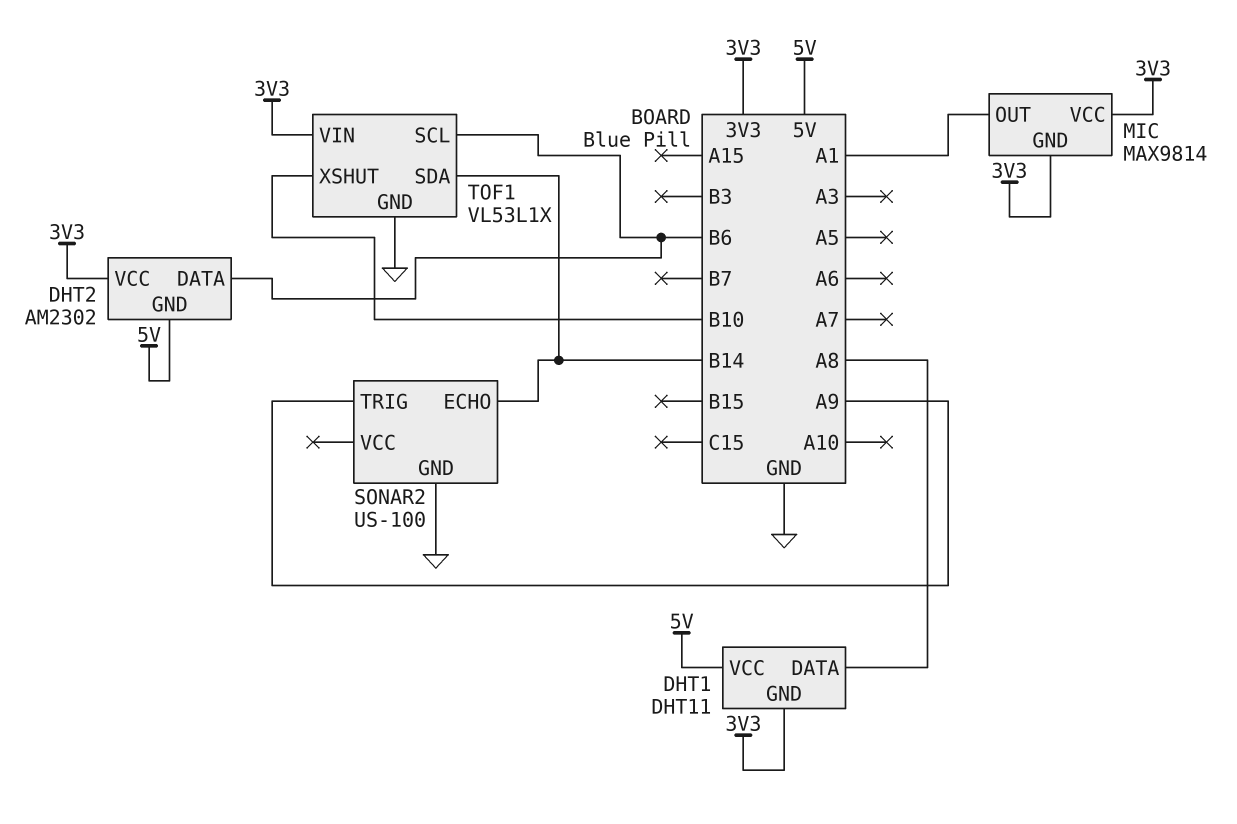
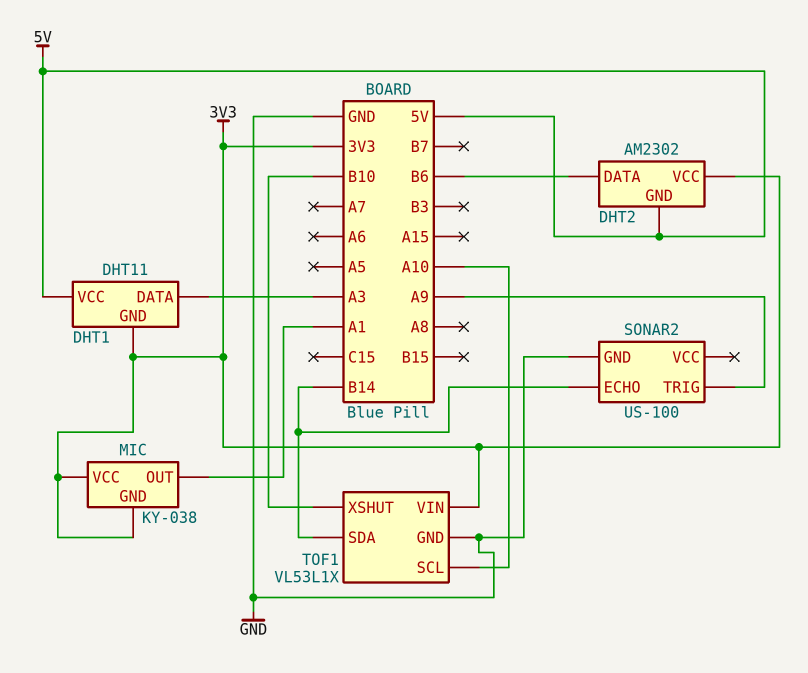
DHT1 pin DATA: A8 -> A3
MIC: MAX9814 -> KY-038
TOF1 pin SCL: B6 -> A10

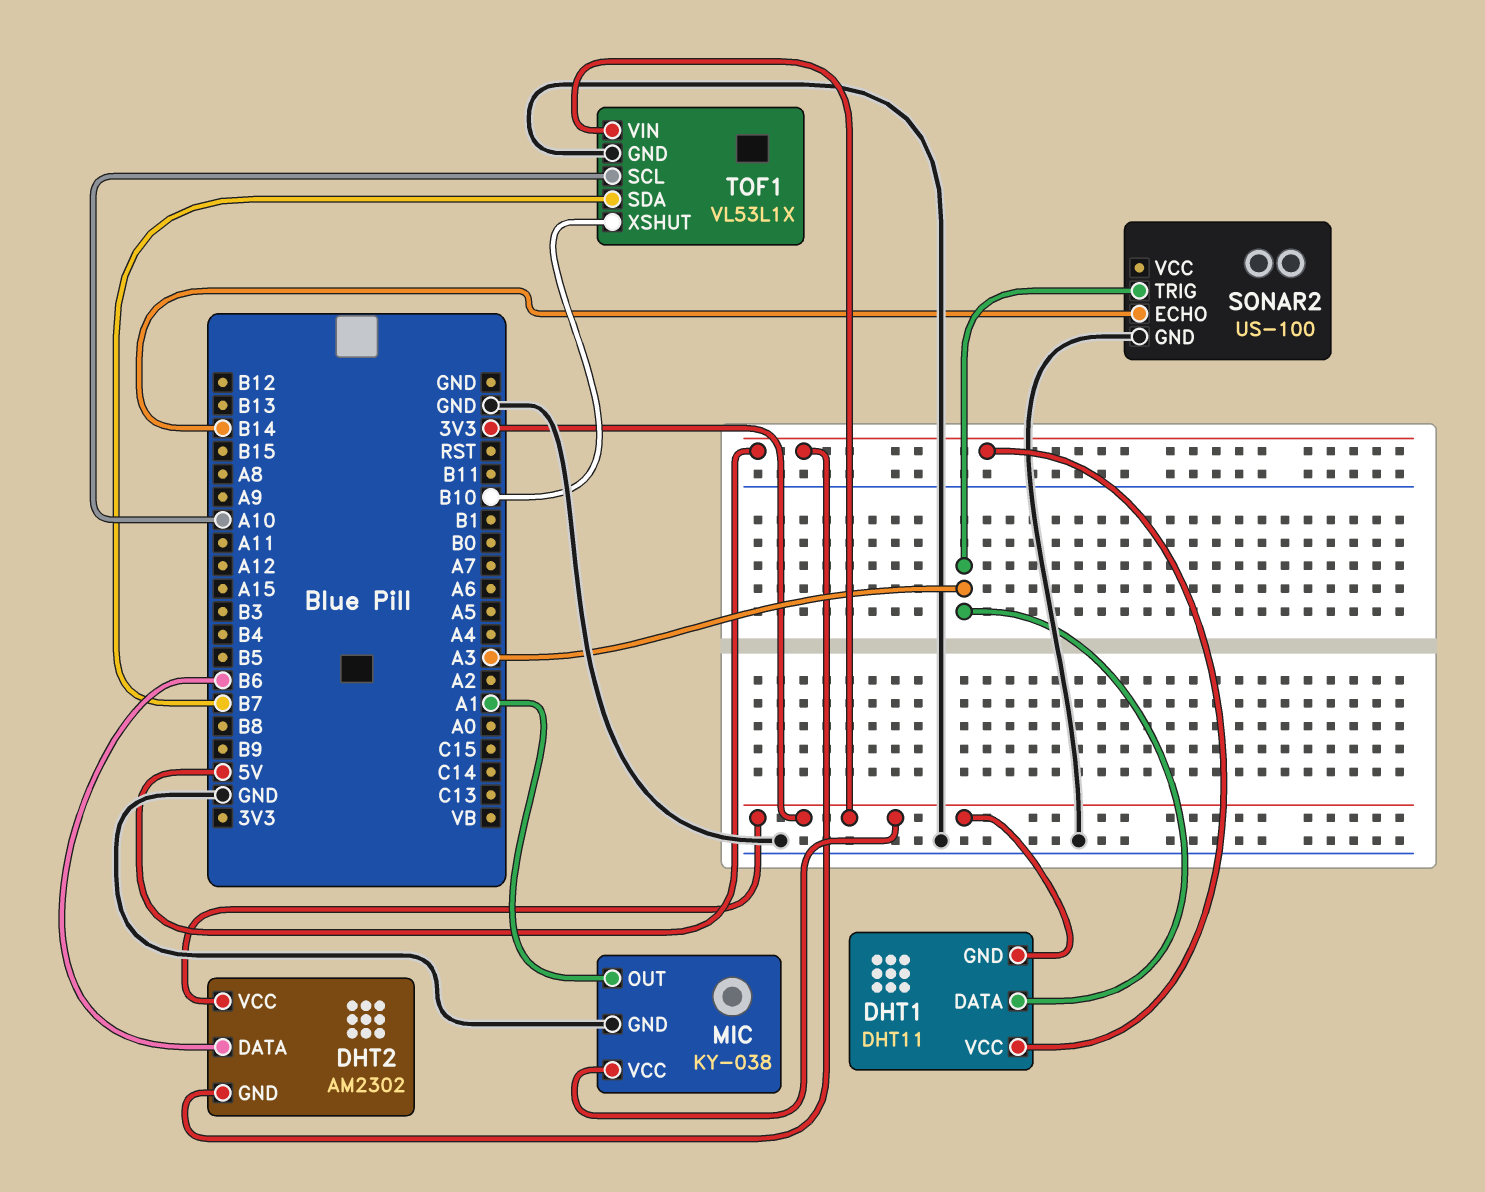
MIC pin GND: 3V3 -> GND
SONAR2 pin TRIG: A9 -> A3
TOF1 pin SDA: B14 -> B7

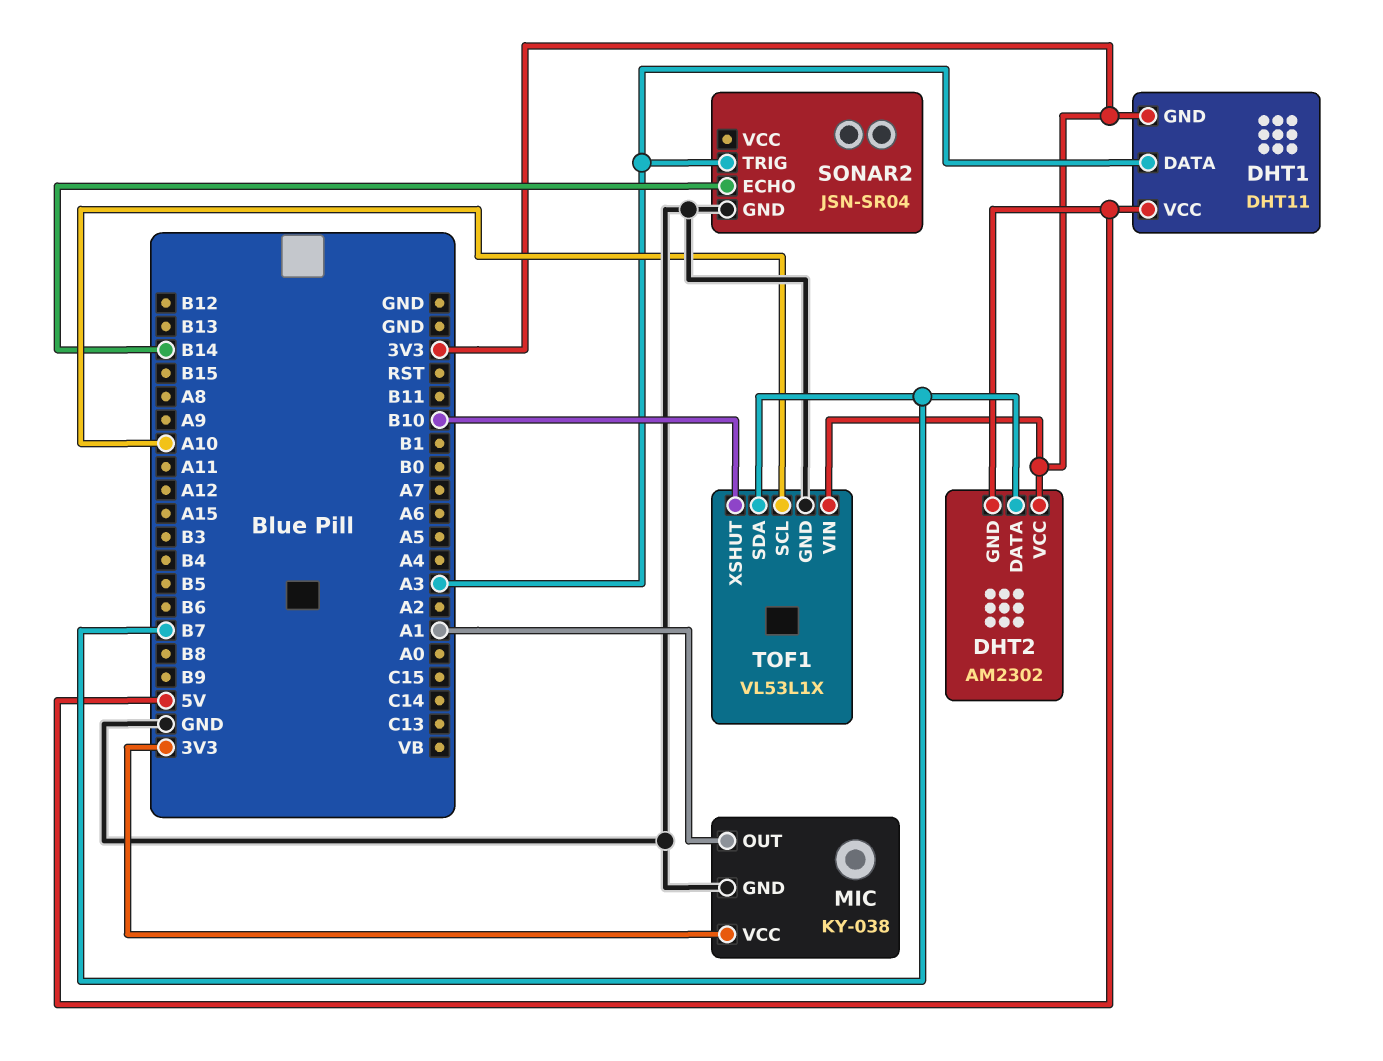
DHT2 pin DATA: B6 -> B7
SONAR2: US-100 -> JSN-SR04

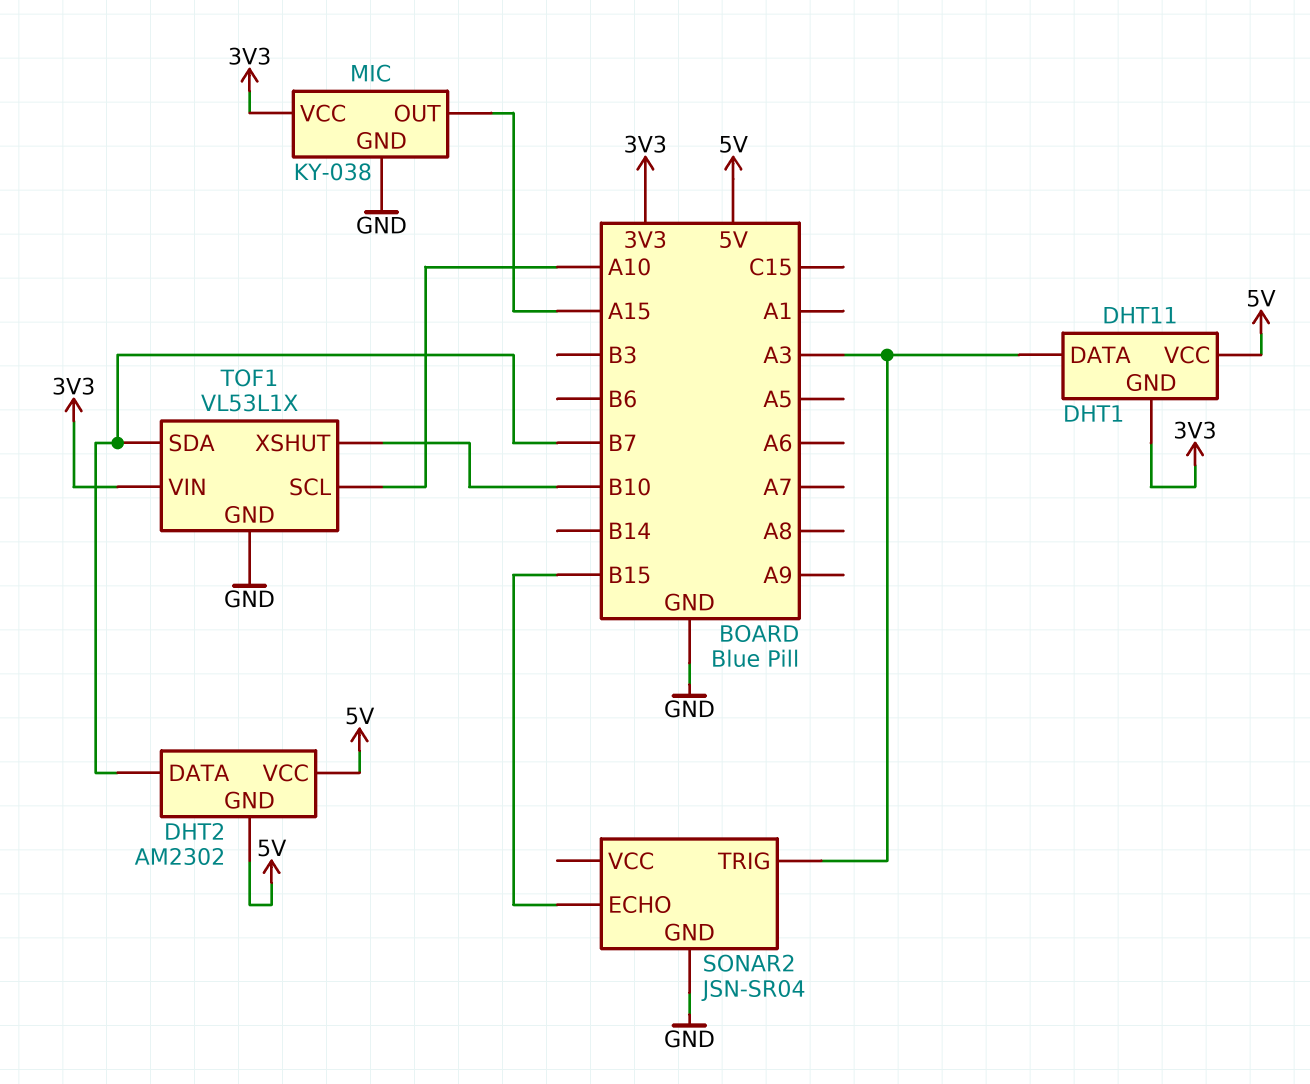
DHT2 pin VCC: 3V3 -> 5V
MIC pin OUT: A1 -> A15
SONAR2 pin ECHO: B14 -> B15

